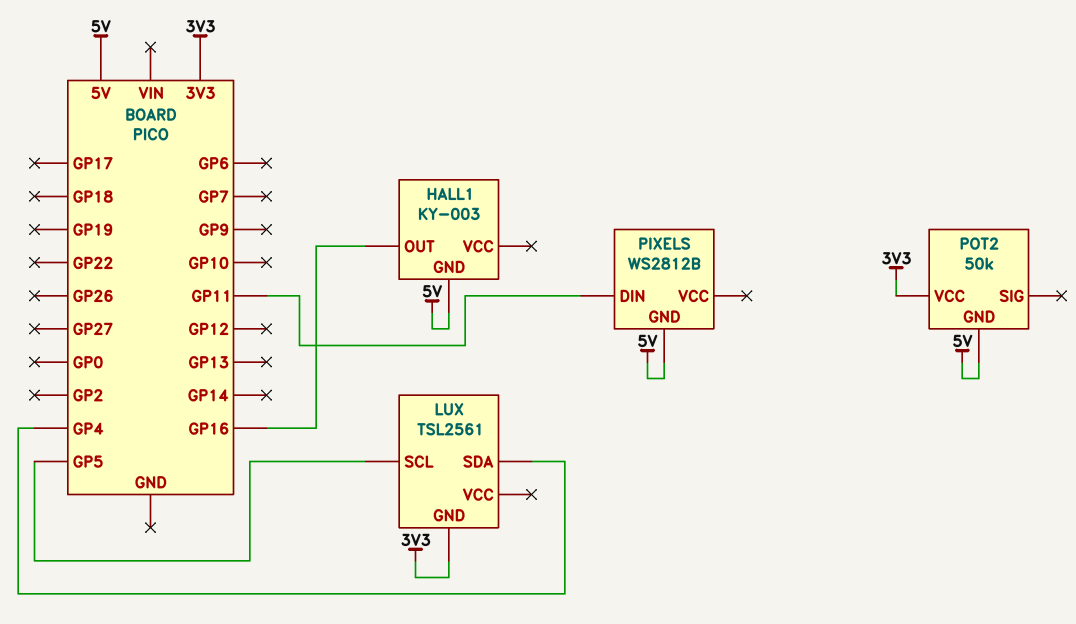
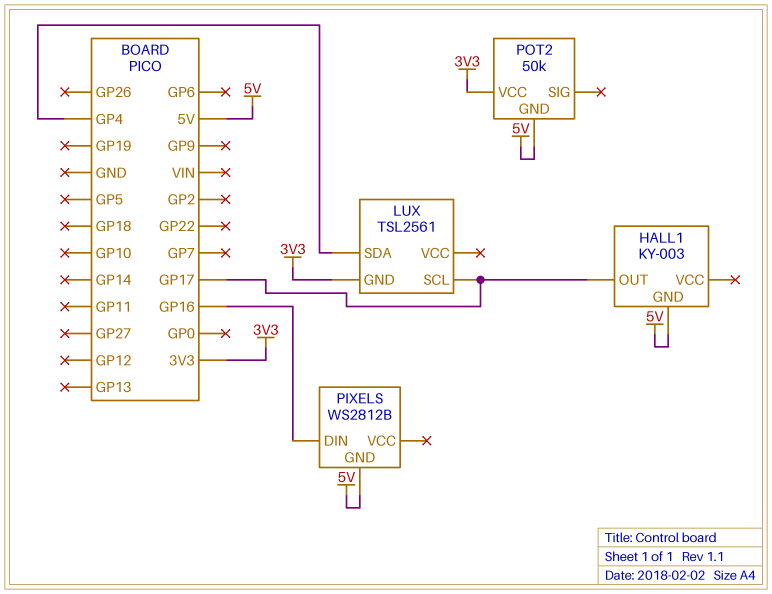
HALL1 pin OUT: GP16 -> GP17
LUX pin SCL: GP5 -> GP17
PIXELS pin DIN: GP11 -> GP16

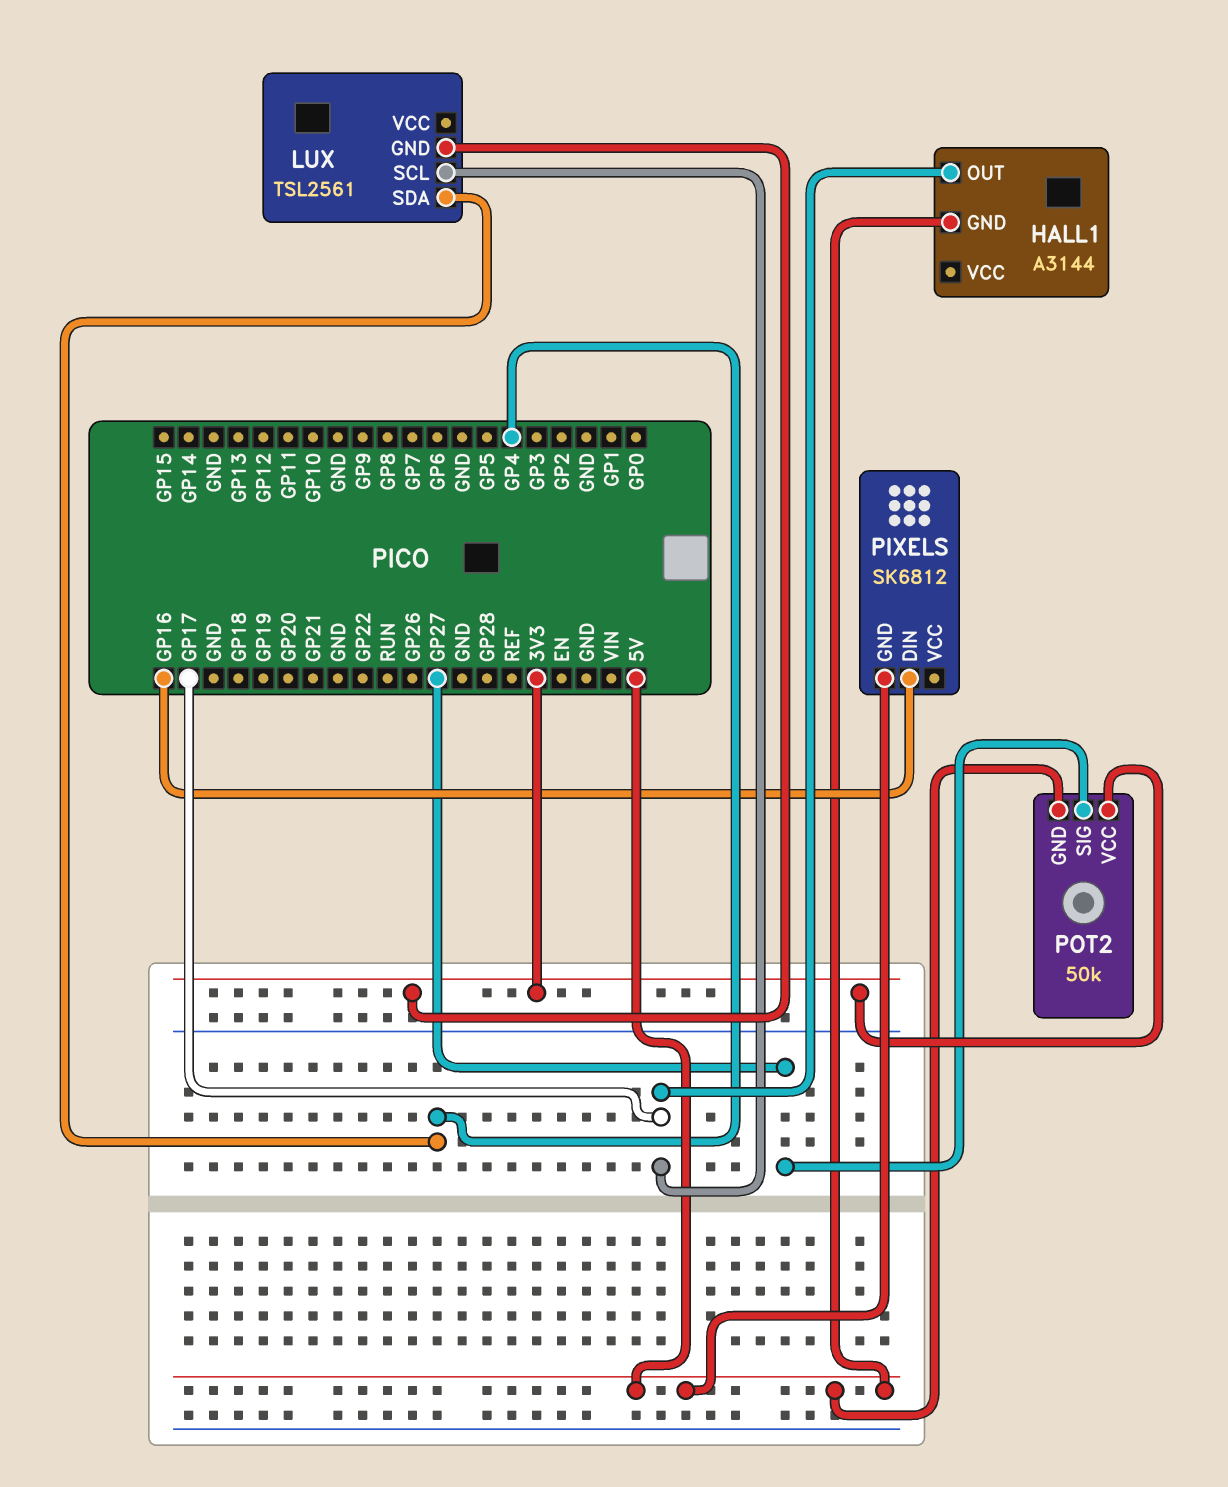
HALL1: KY-003 -> A3144
PIXELS: WS2812B -> SK6812
POT2 pin SIG: none -> GP27

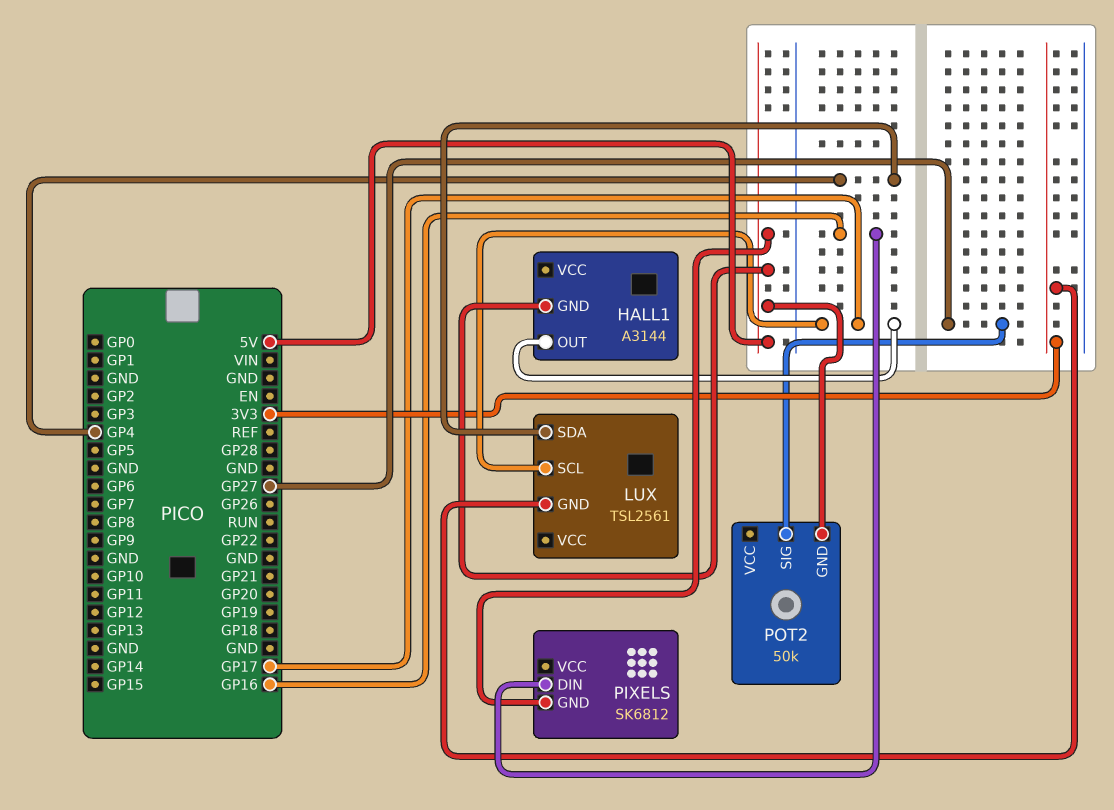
POT2 pin VCC: 3V3 -> none

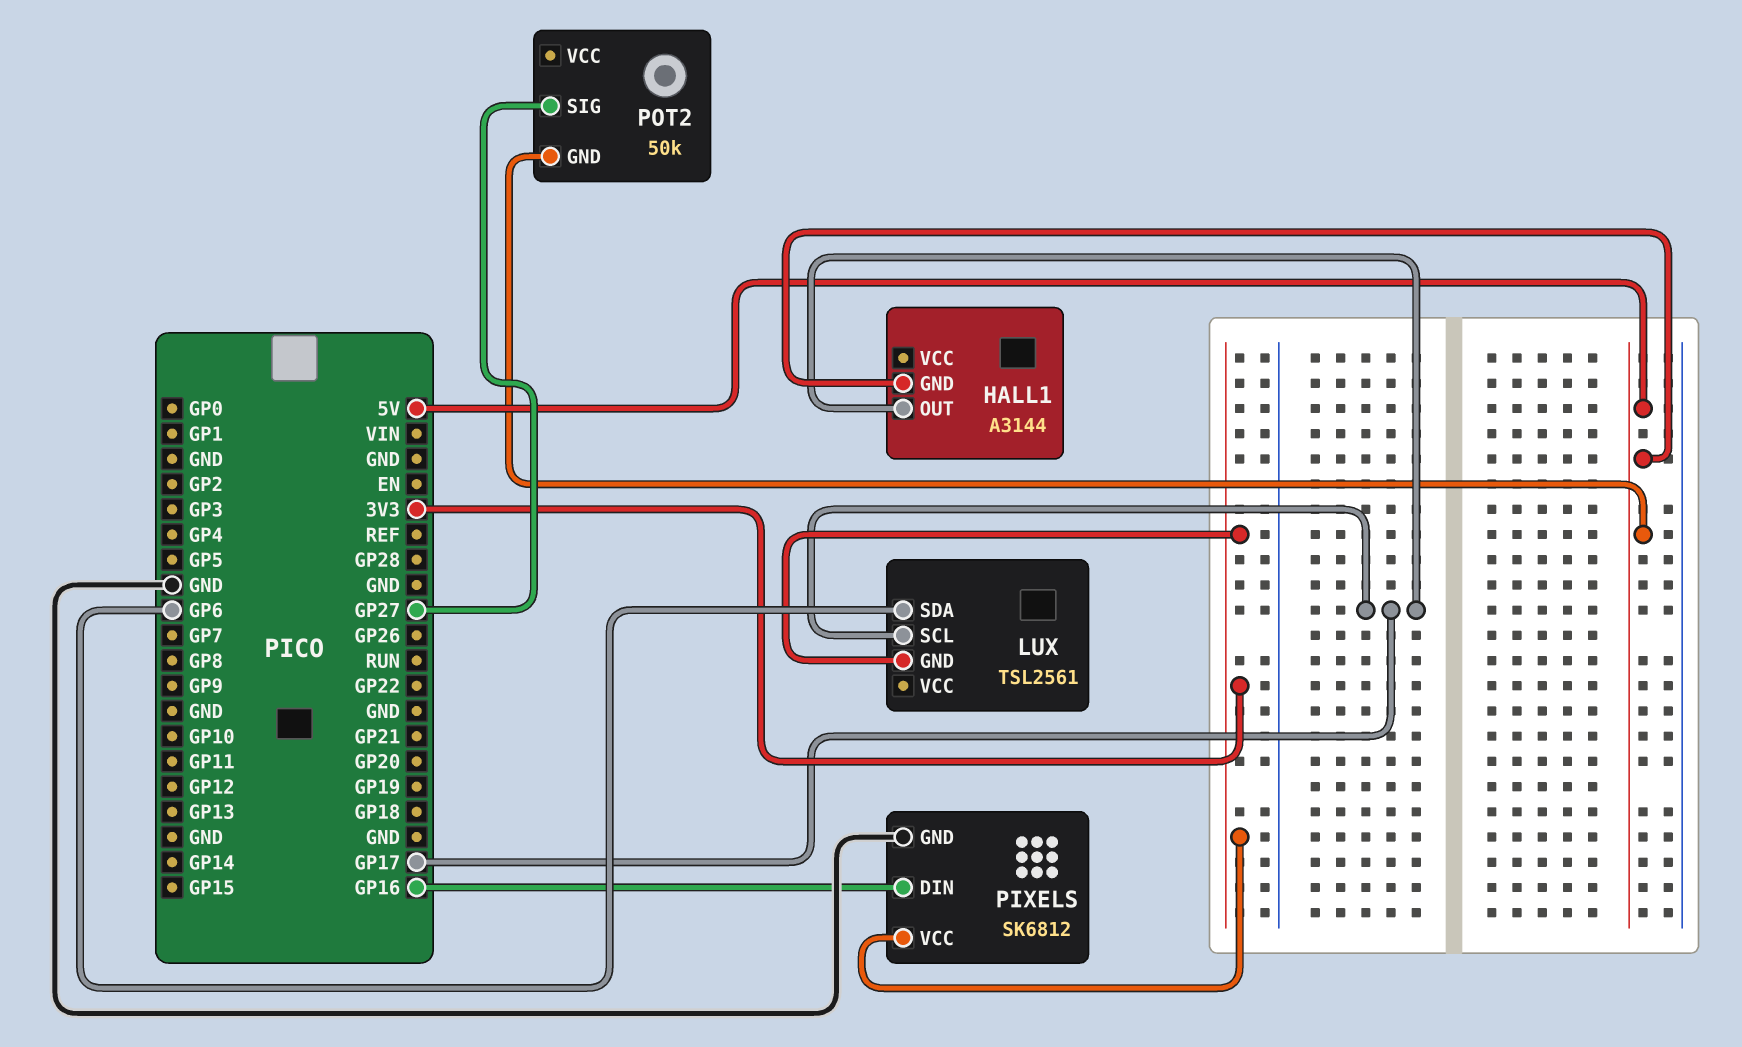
LUX pin SDA: GP4 -> GP6
PIXELS pin GND: 5V -> GND
PIXELS pin VCC: none -> 3V3

